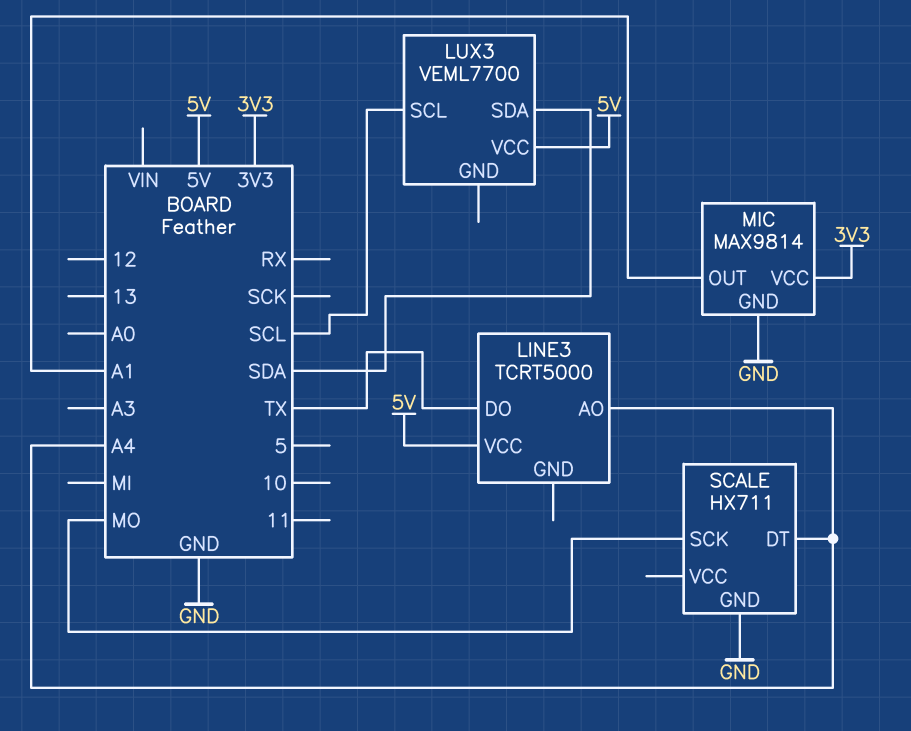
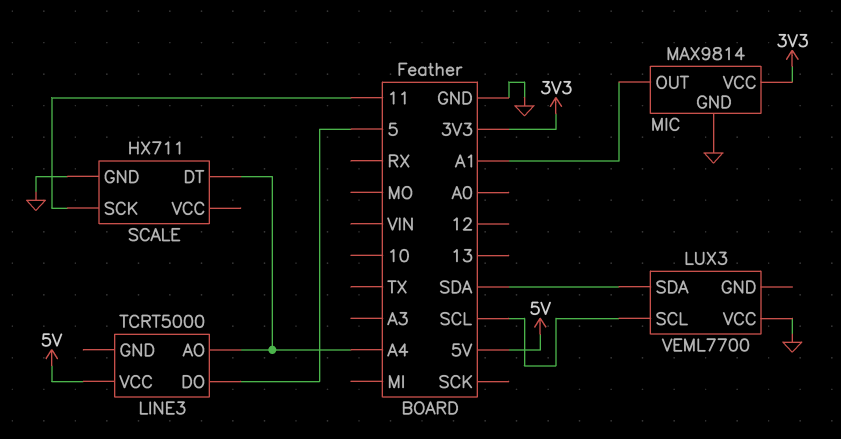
LINE3 pin DO: TX -> 5
LUX3 pin VCC: 5V -> GND
SCALE pin SCK: MO -> 11

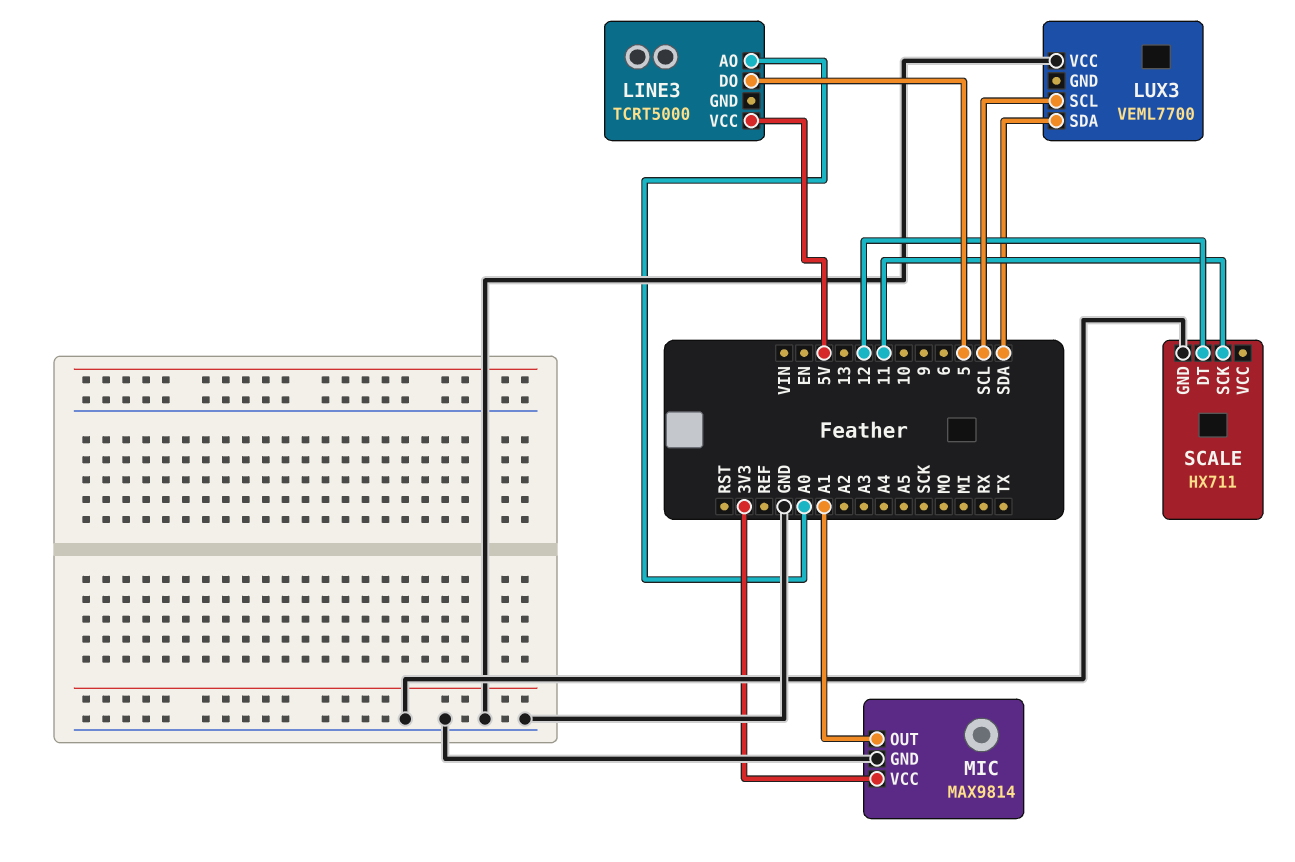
LINE3 pin AO: A4 -> A0
SCALE pin DT: A4 -> 12

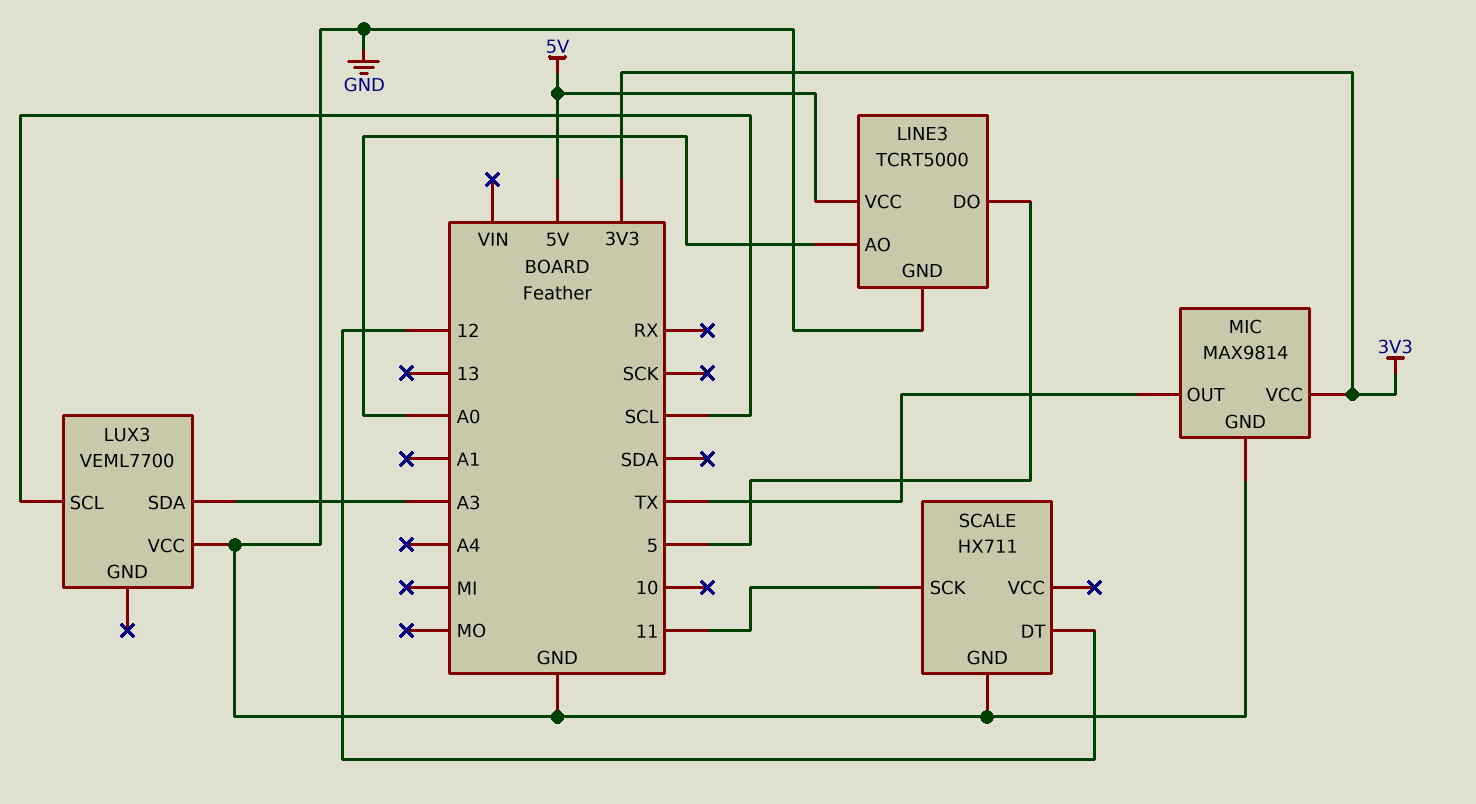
LINE3 pin GND: none -> GND
LUX3 pin SDA: SDA -> A3
MIC pin OUT: A1 -> TX

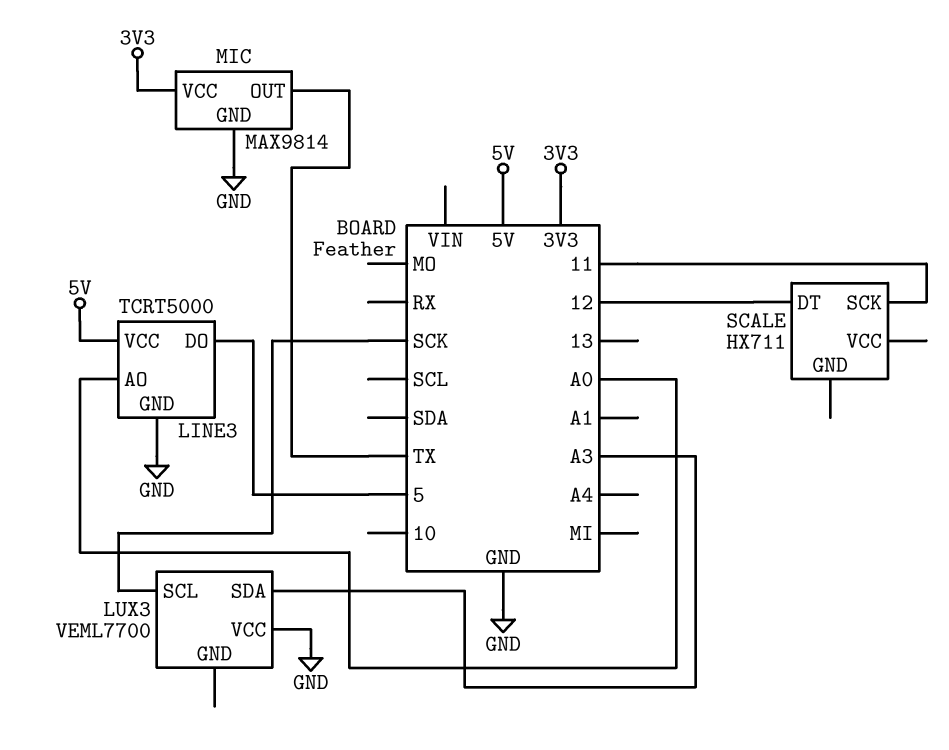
LUX3 pin SCL: SCL -> SCK
SCALE pin GND: GND -> none

